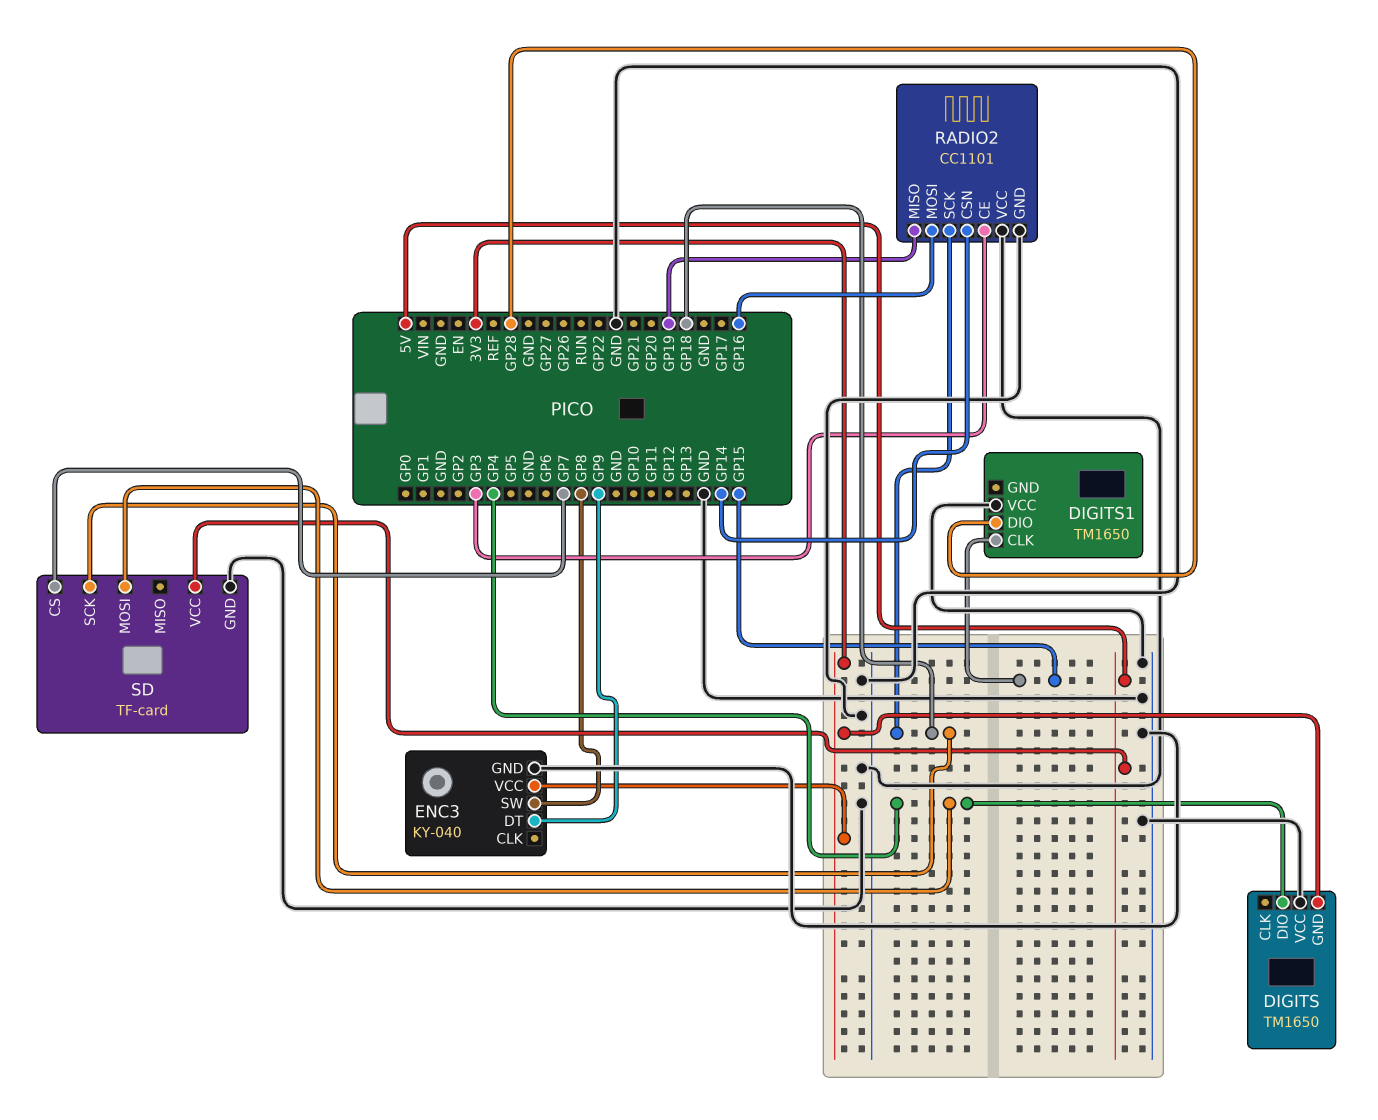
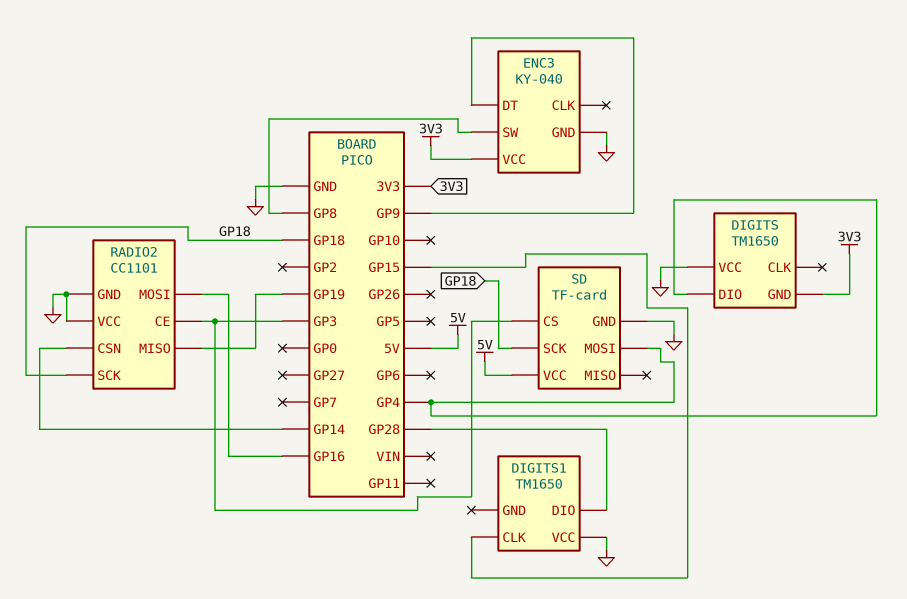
SD pin CS: GP7 -> GP3

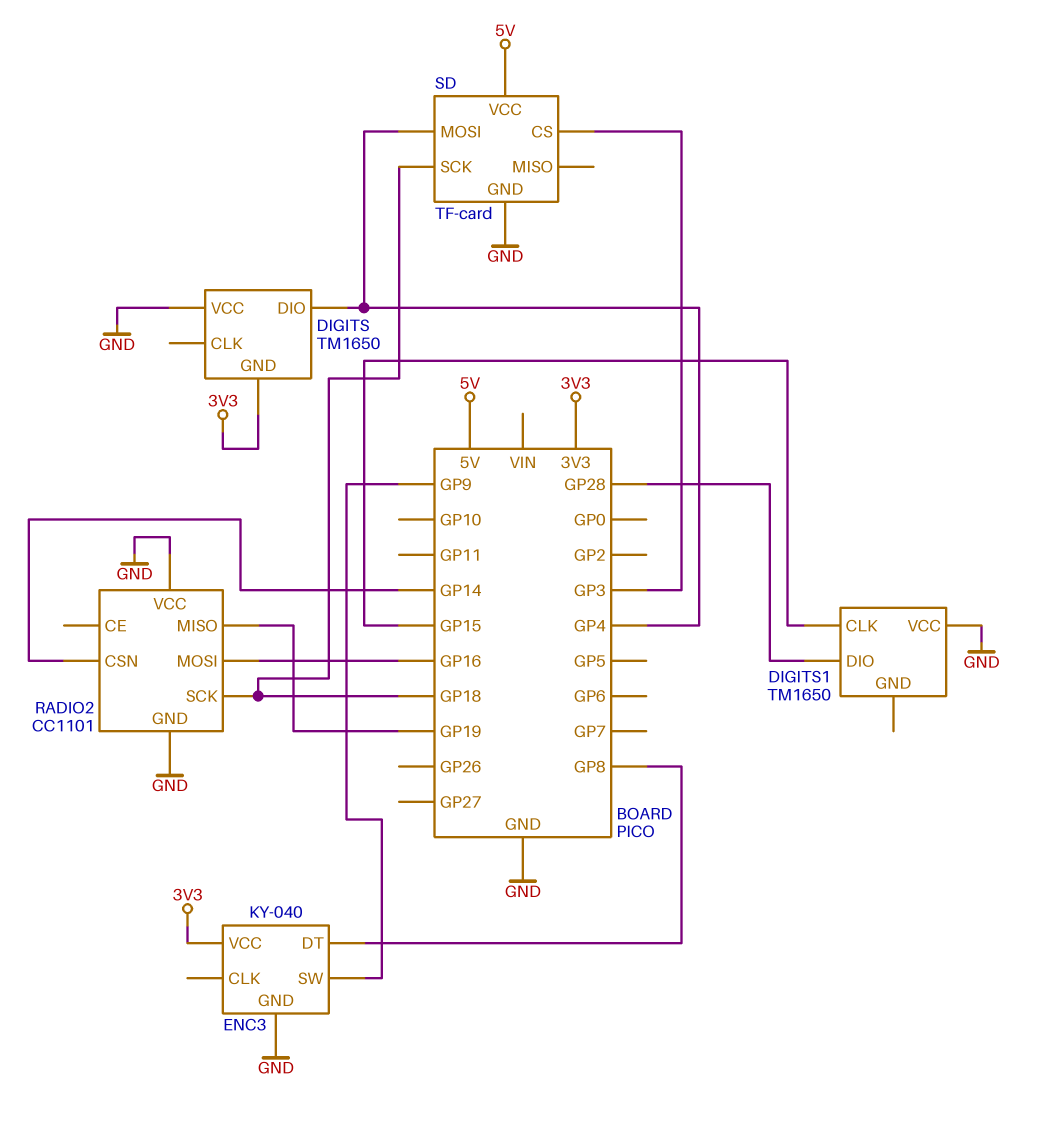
ENC3 pin DT: GP9 -> GP8
ENC3 pin SW: GP8 -> GP9
RADIO2 pin CE: GP3 -> none

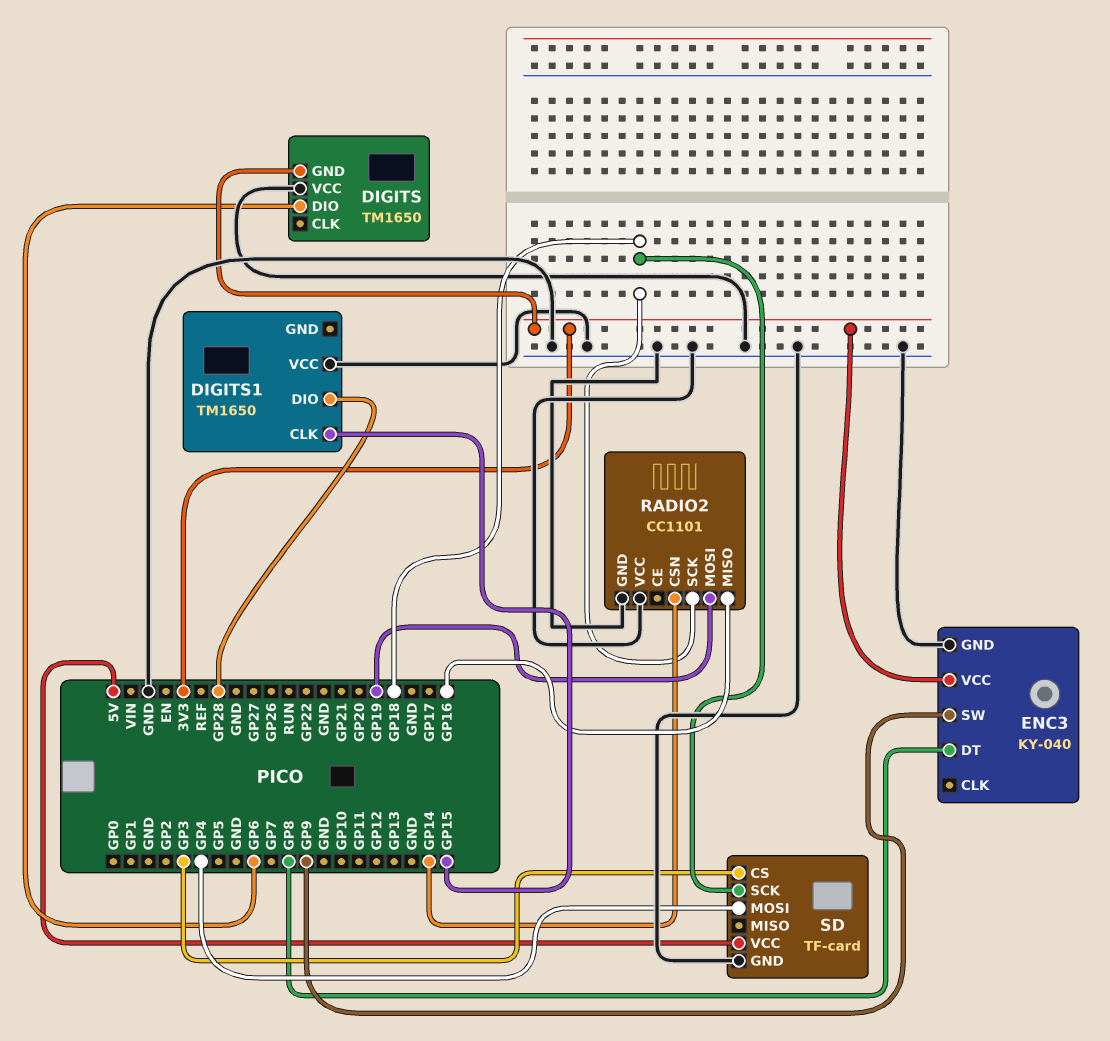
DIGITS pin DIO: GP4 -> GP6
RADIO2 pin MISO: GP19 -> GP16
RADIO2 pin MOSI: GP16 -> GP19

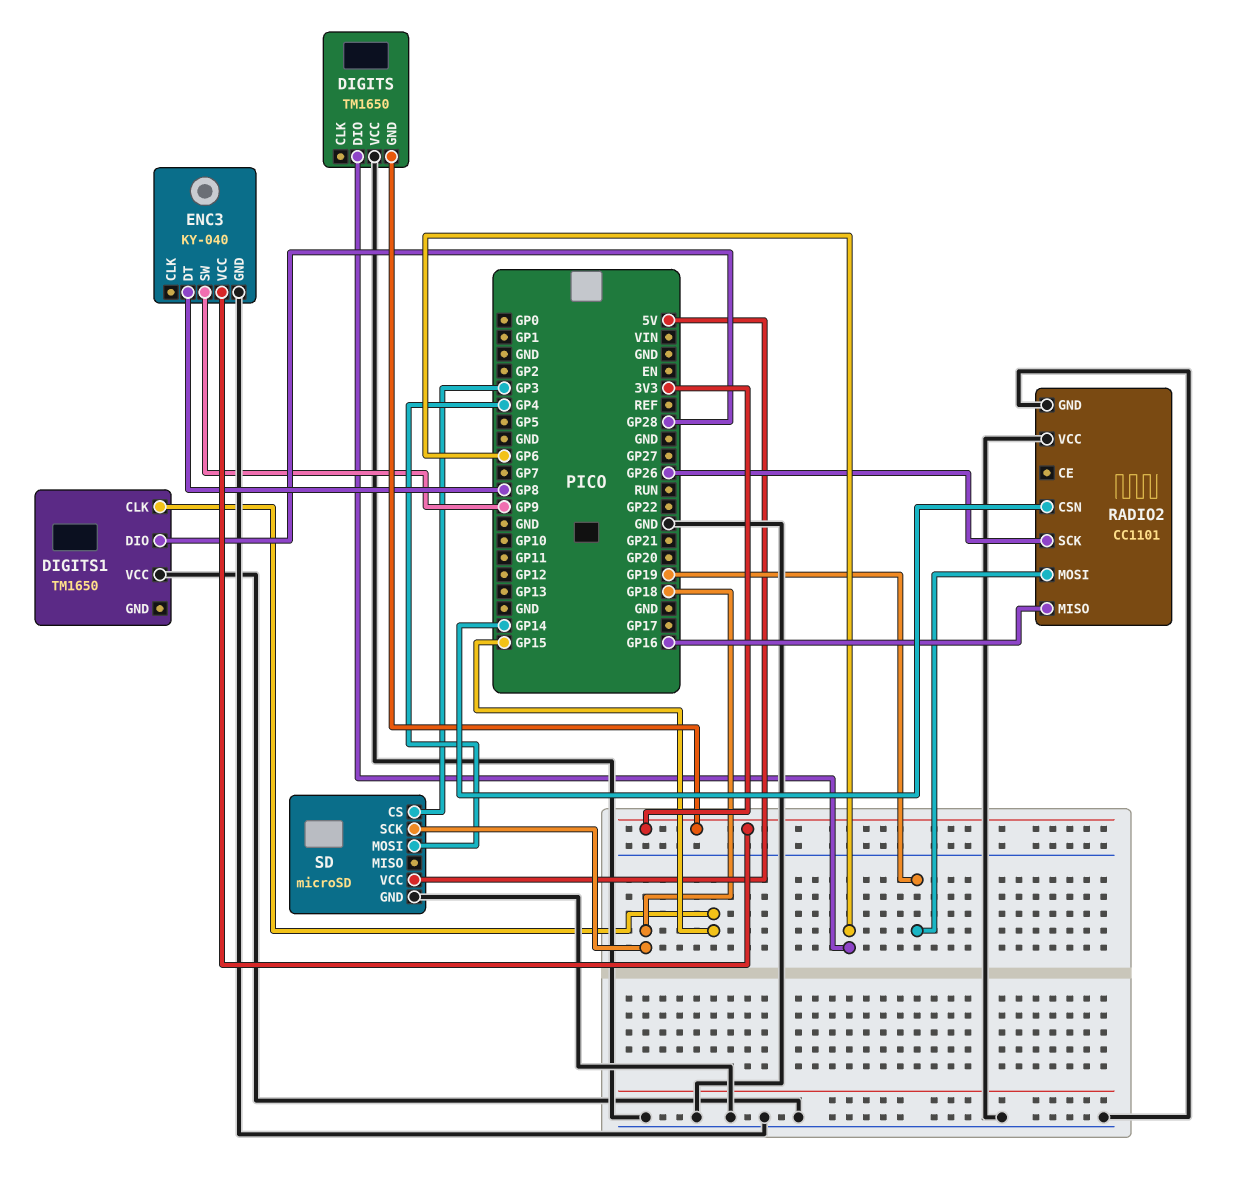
RADIO2 pin SCK: GP18 -> GP26
SD: TF-card -> microSD

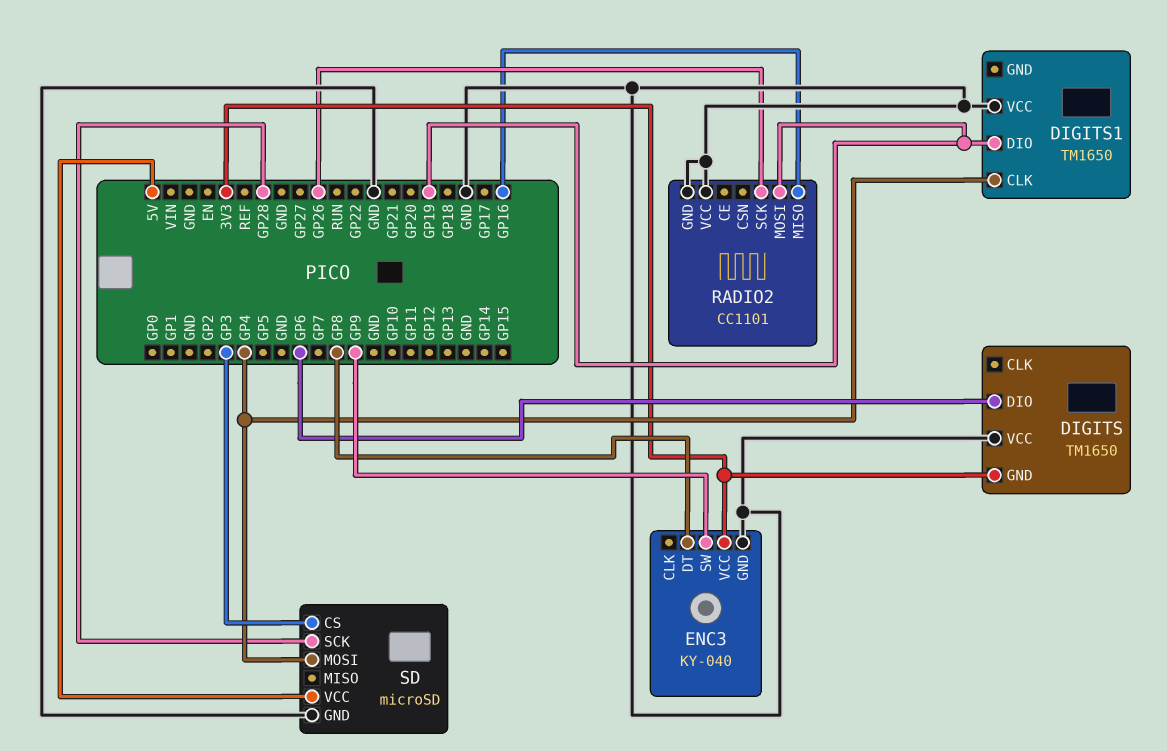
DIGITS1 pin CLK: GP15 -> GP4
DIGITS1 pin DIO: GP28 -> GP19
RADIO2 pin CSN: GP14 -> none
SD pin SCK: GP18 -> GP28

